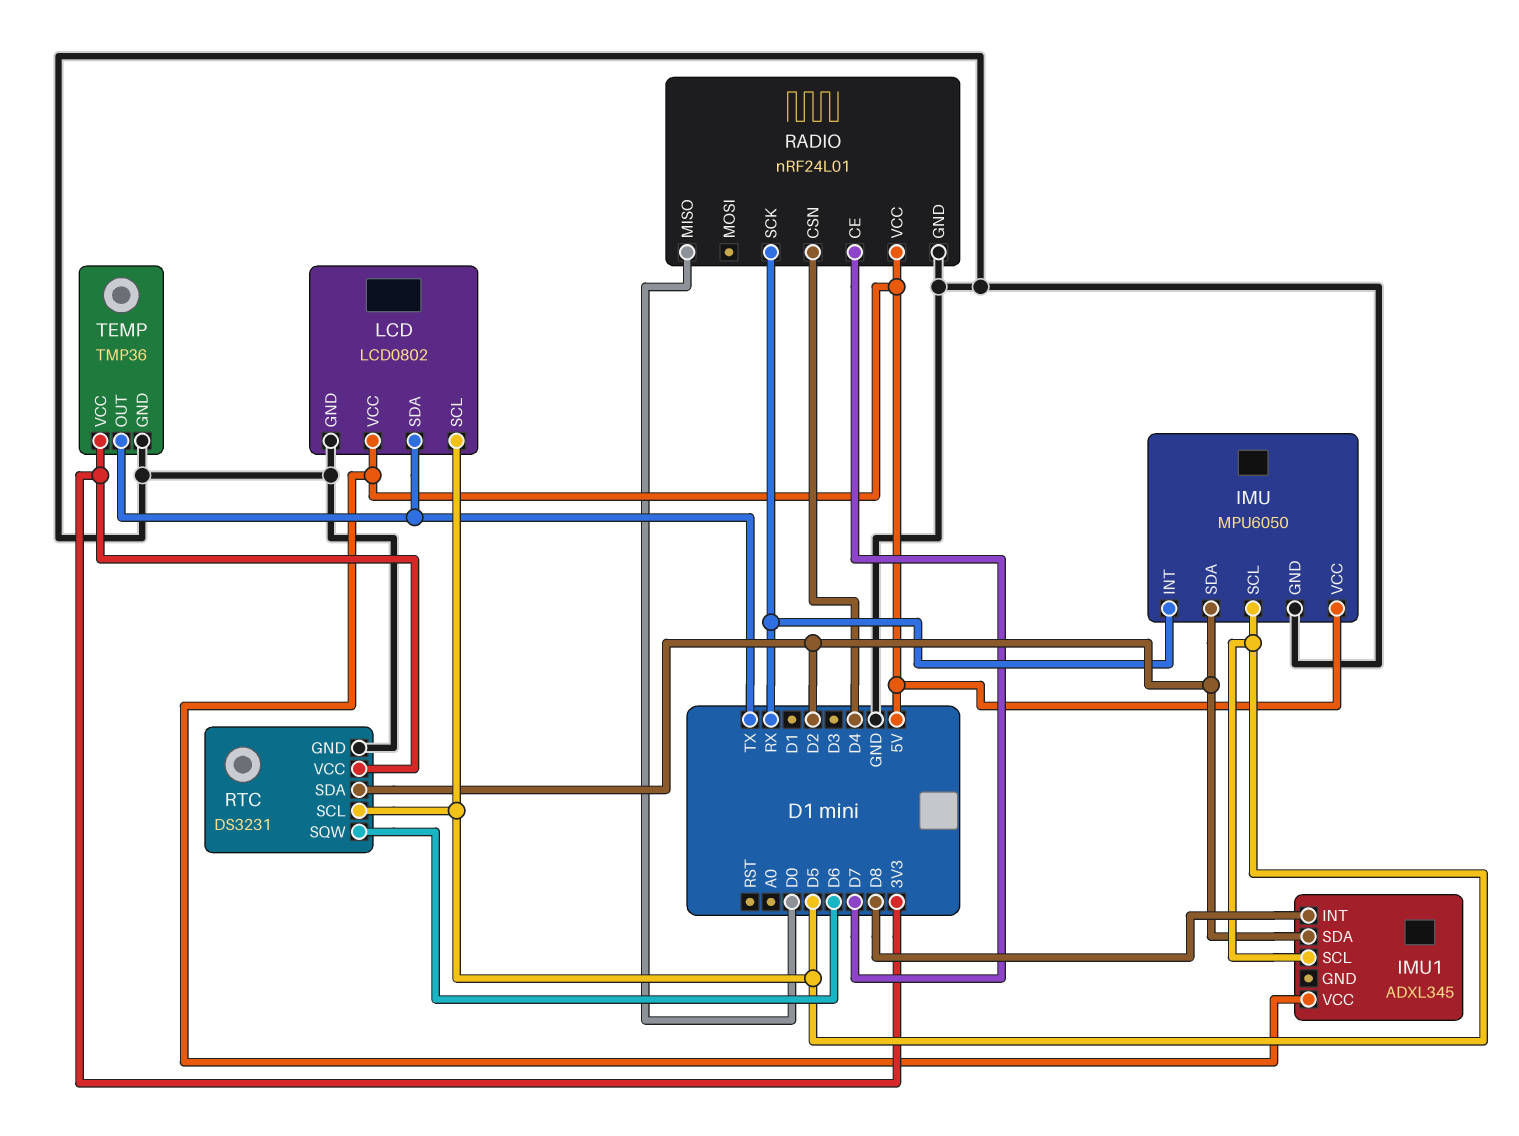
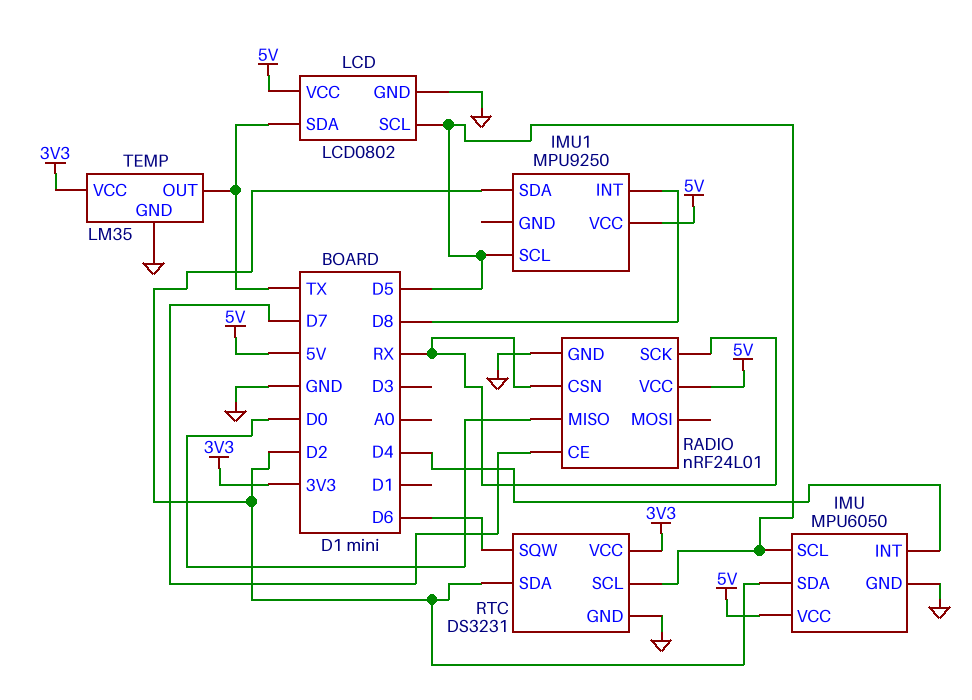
IMU pin INT: RX -> D4
IMU1: ADXL345 -> MPU9250
RADIO pin CSN: D4 -> RX
TEMP: TMP36 -> LM35

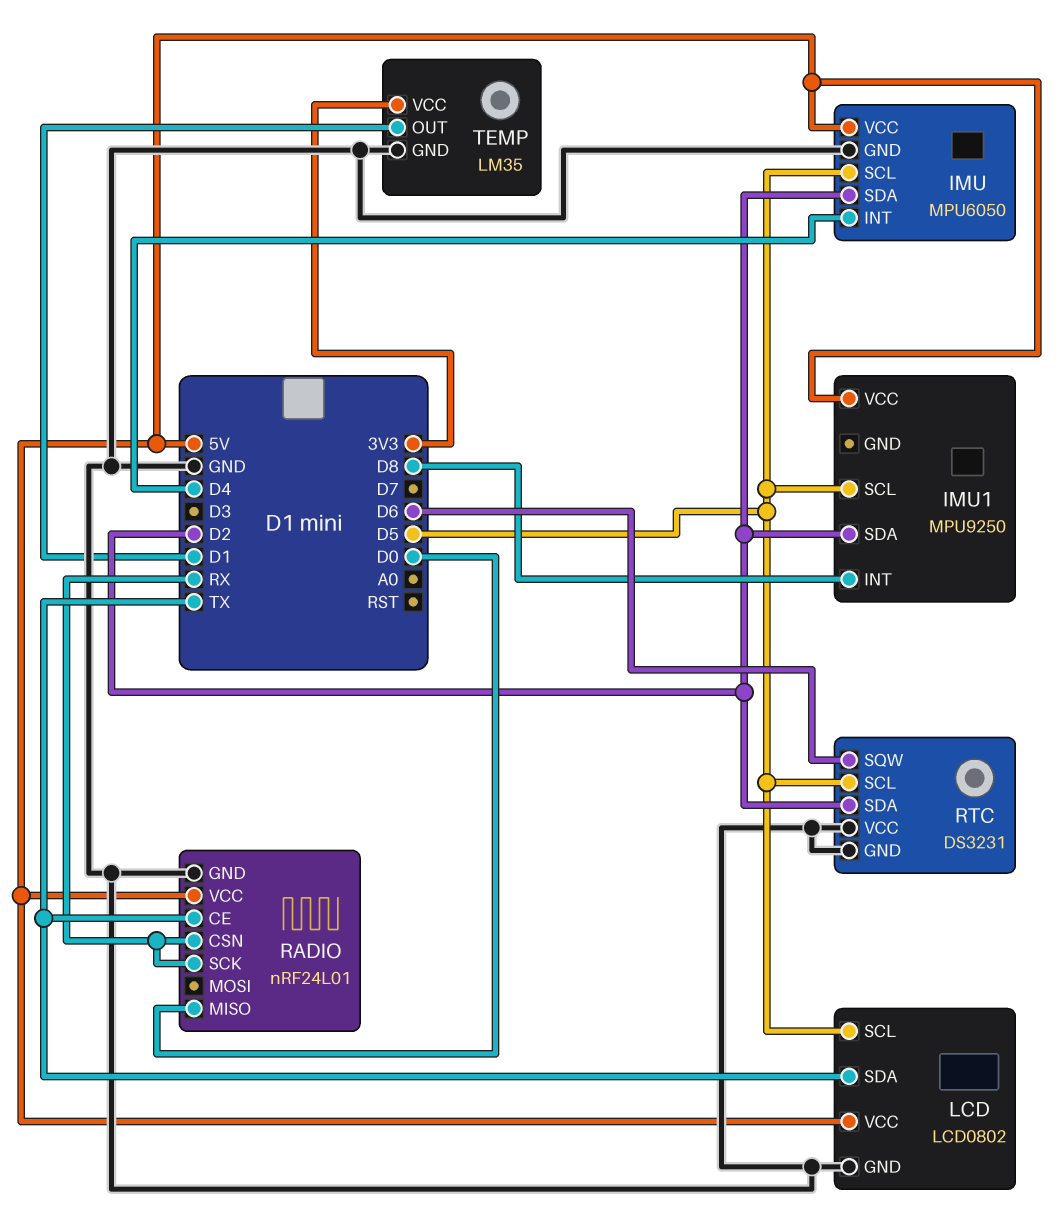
RADIO pin CE: D7 -> TX
RTC pin VCC: 3V3 -> GND
TEMP pin OUT: TX -> D1

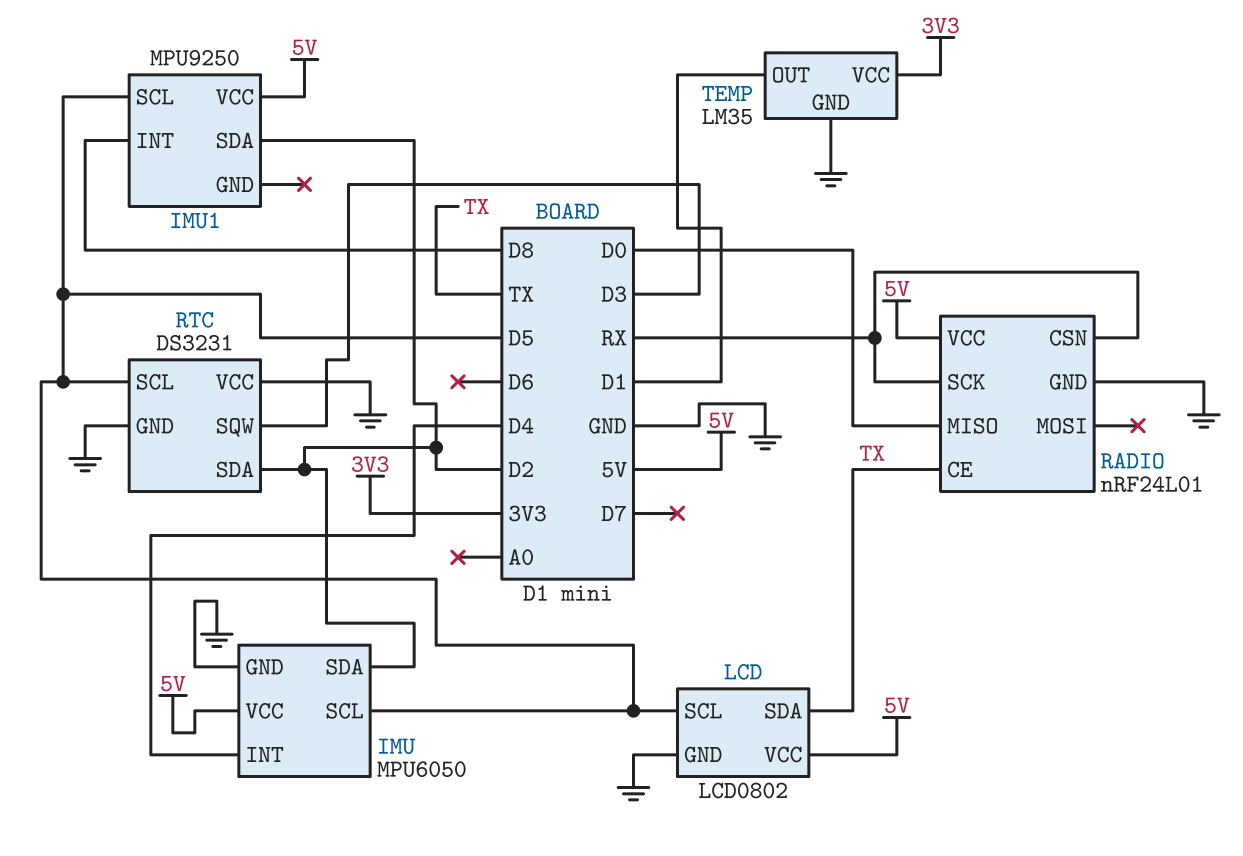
RTC pin SQW: D6 -> D3

